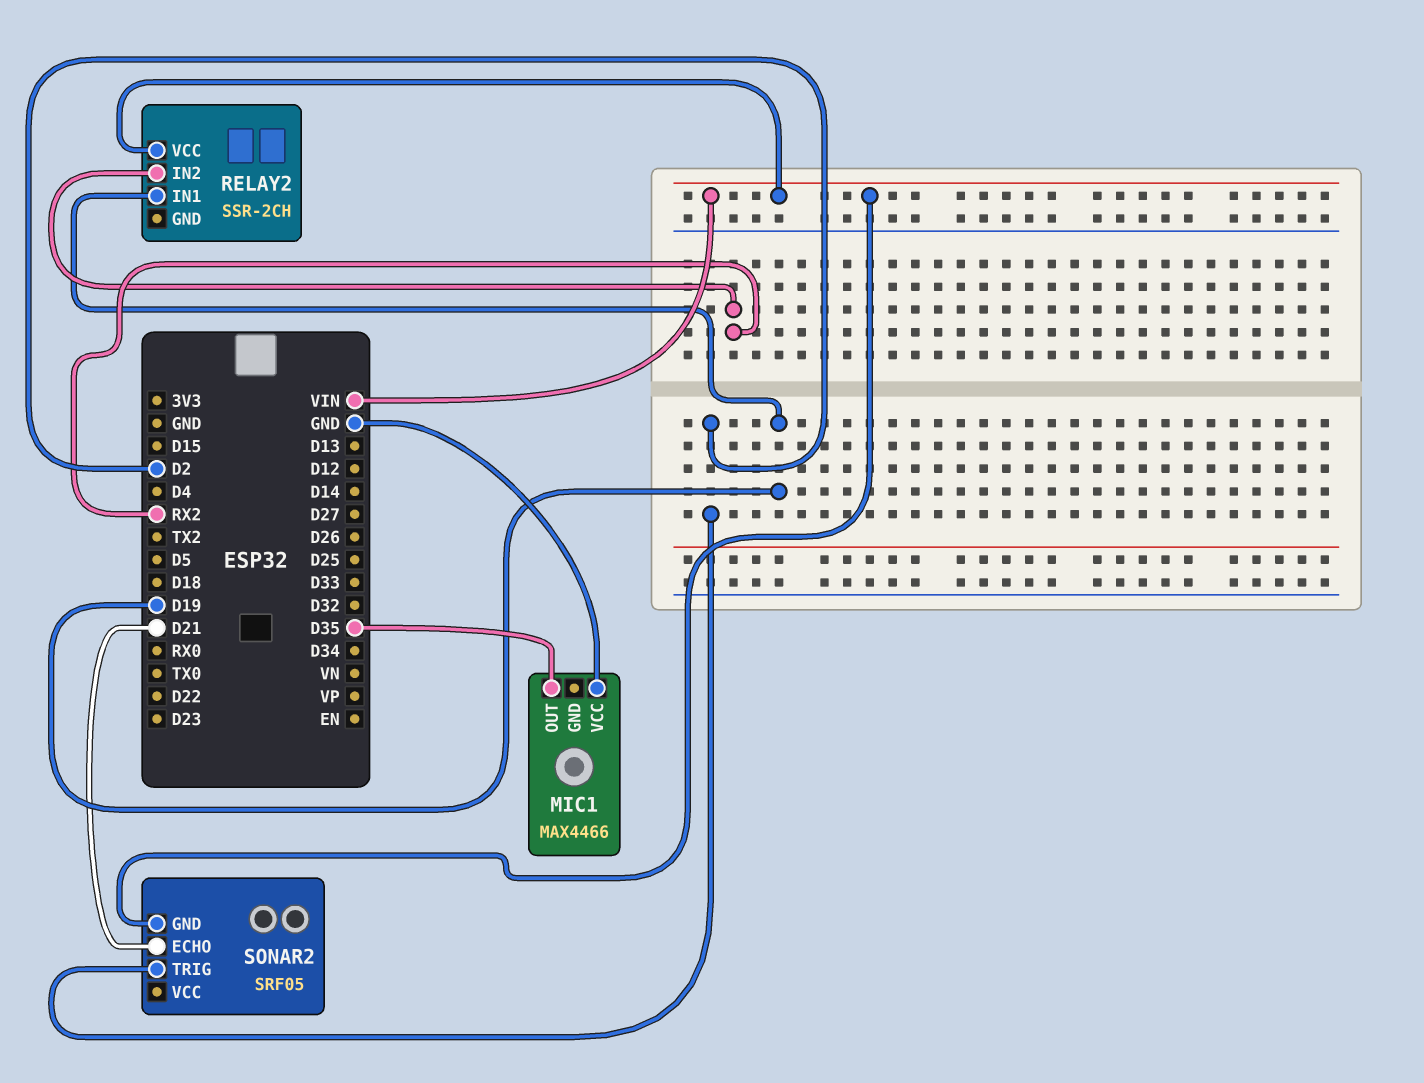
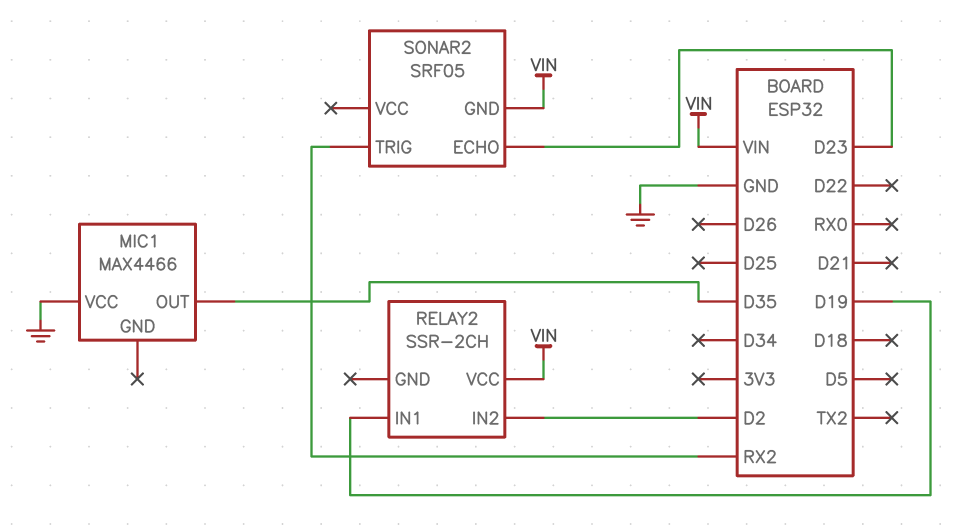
RELAY2 pin IN2: RX2 -> D2
SONAR2 pin ECHO: D21 -> D23
SONAR2 pin TRIG: D2 -> RX2

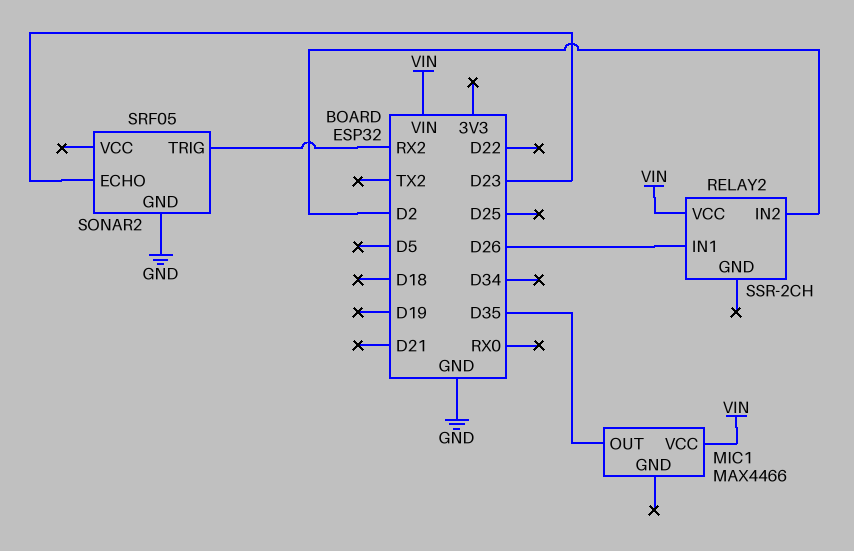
MIC1 pin VCC: GND -> VIN
RELAY2 pin IN1: D19 -> D26
SONAR2 pin GND: VIN -> GND

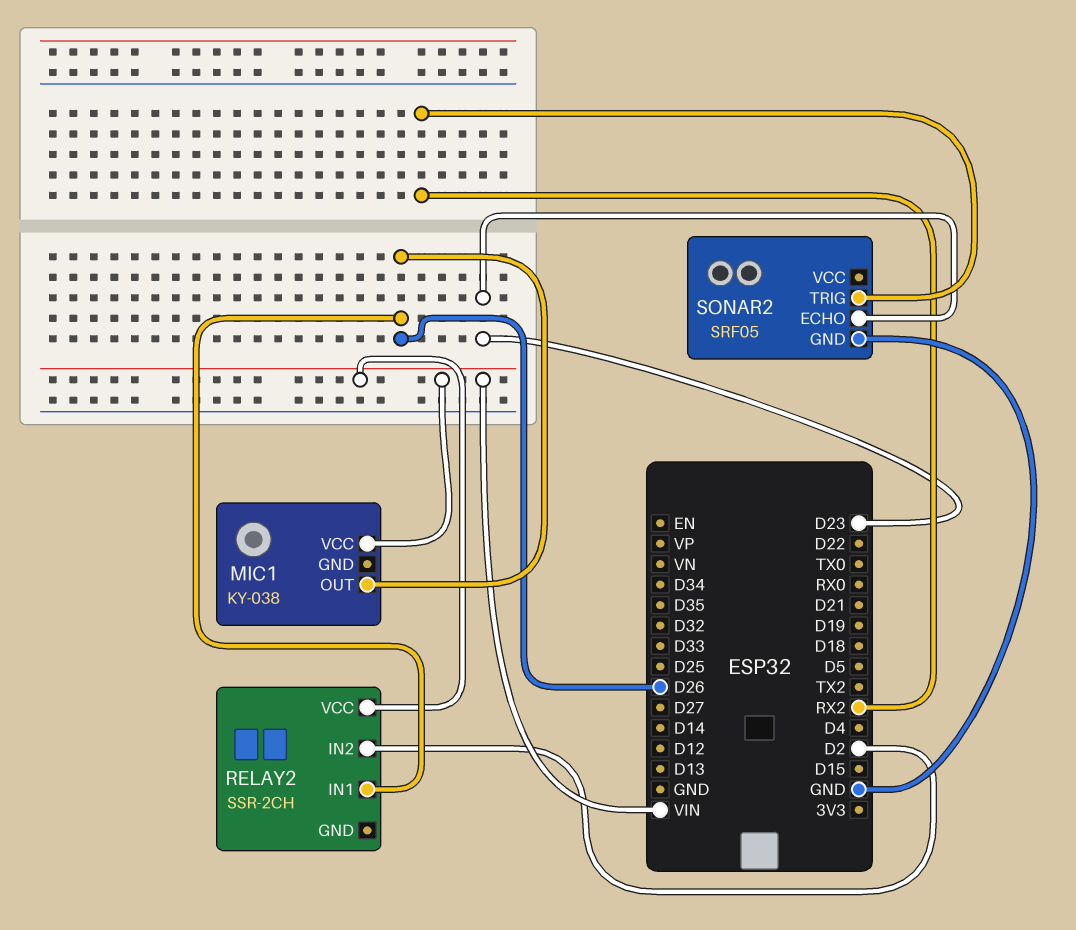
MIC1: MAX4466 -> KY-038
MIC1 pin OUT: D35 -> D26

